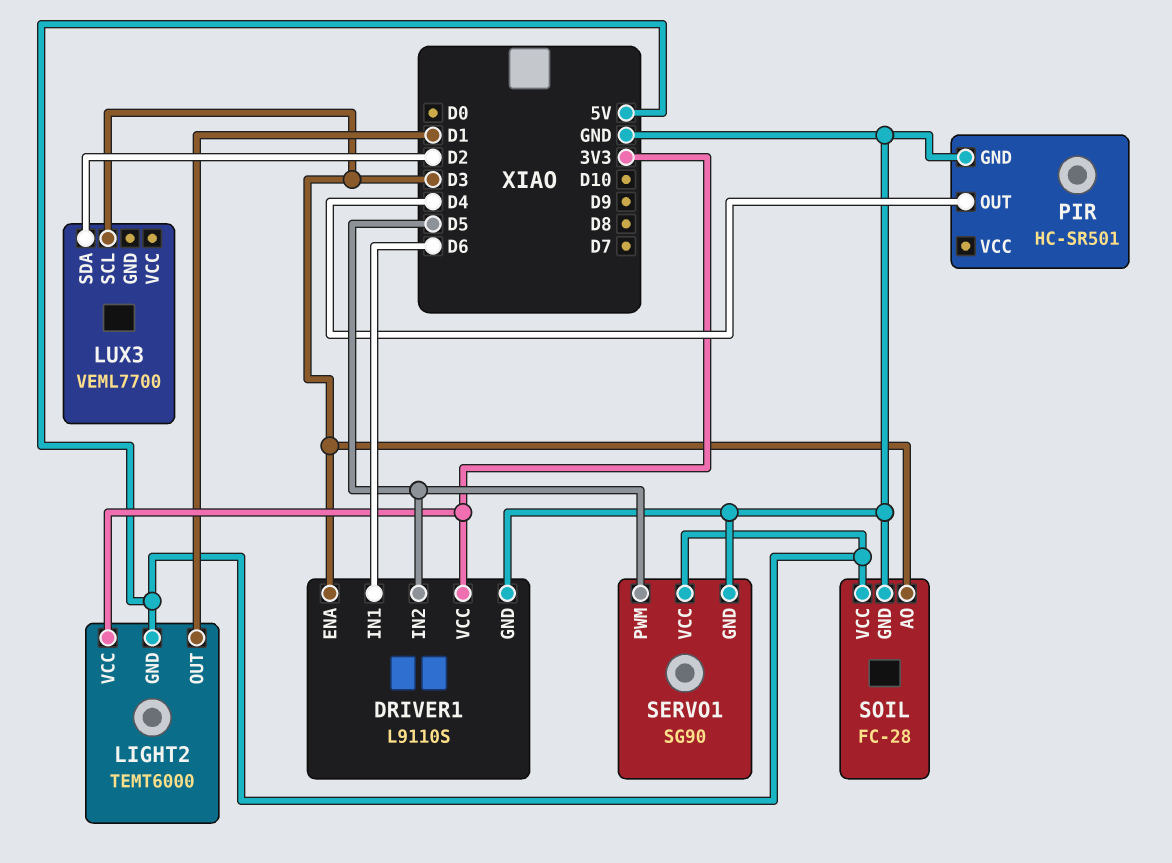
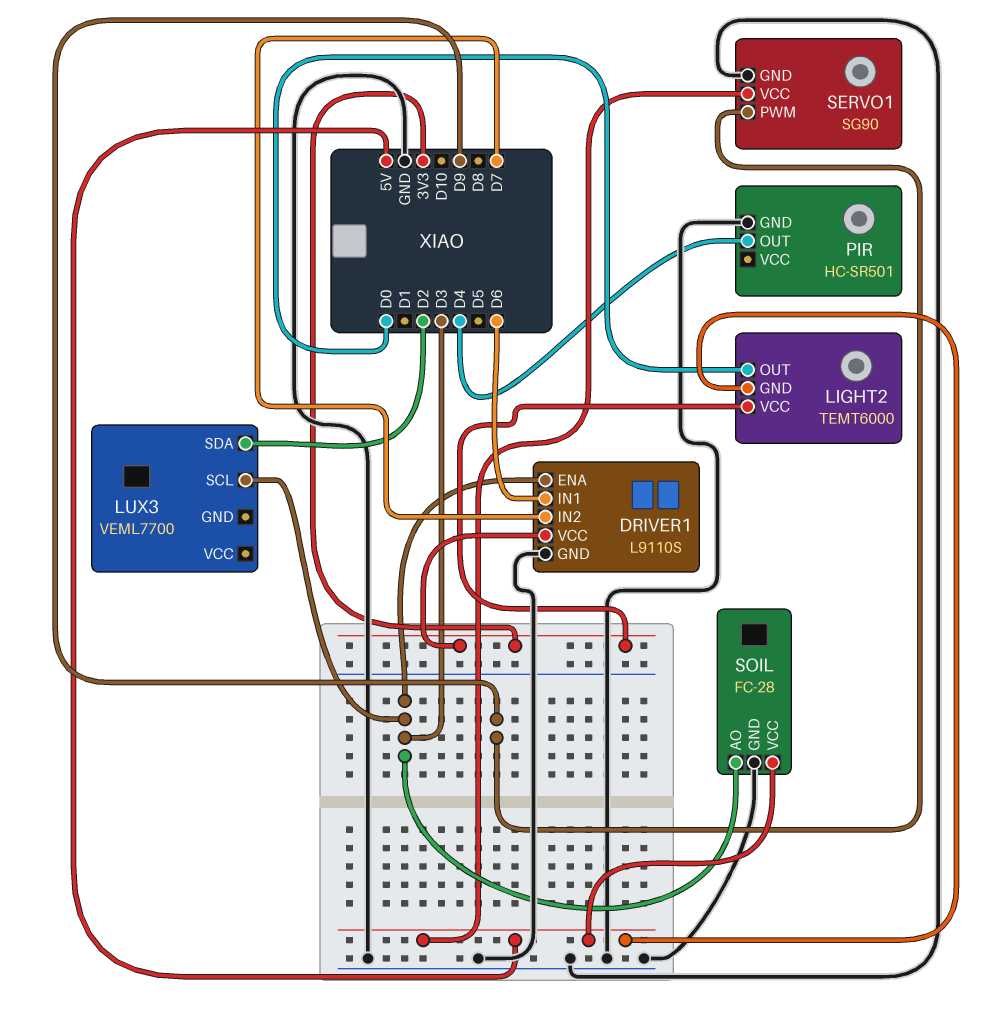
DRIVER1 pin IN2: D5 -> D7
LIGHT2 pin OUT: D1 -> D0
SERVO1 pin PWM: D5 -> D9

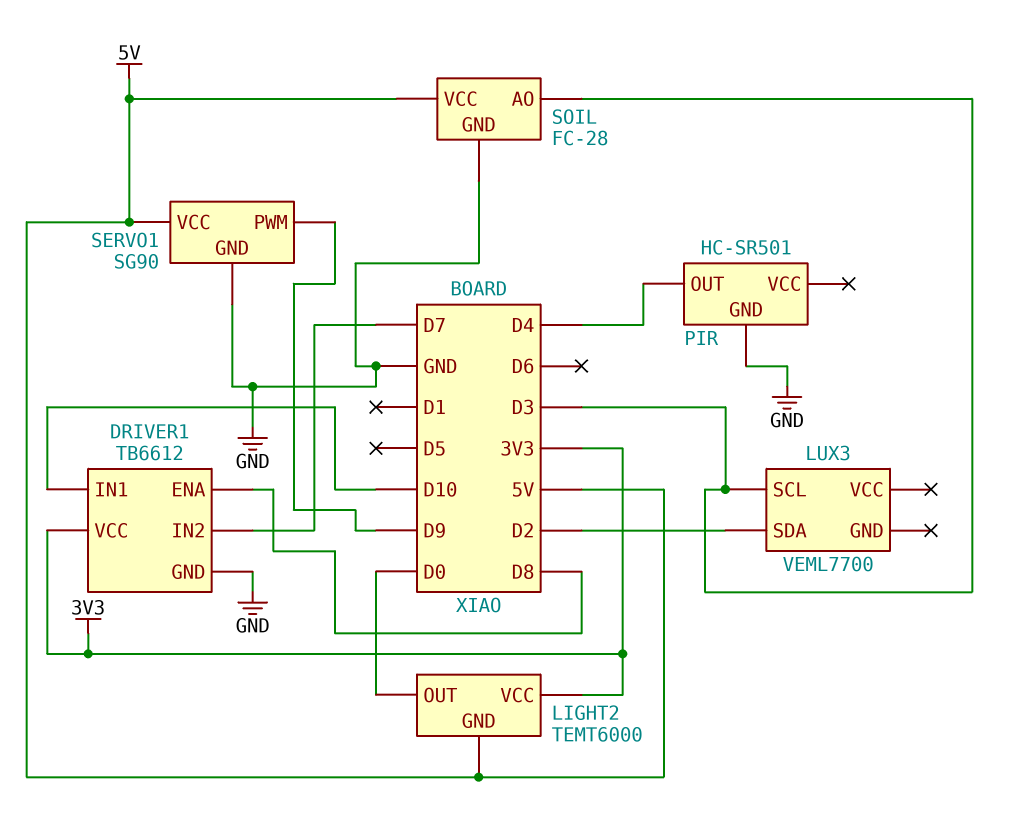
DRIVER1: L9110S -> TB6612
DRIVER1 pin ENA: D3 -> D8
DRIVER1 pin IN1: D6 -> D10

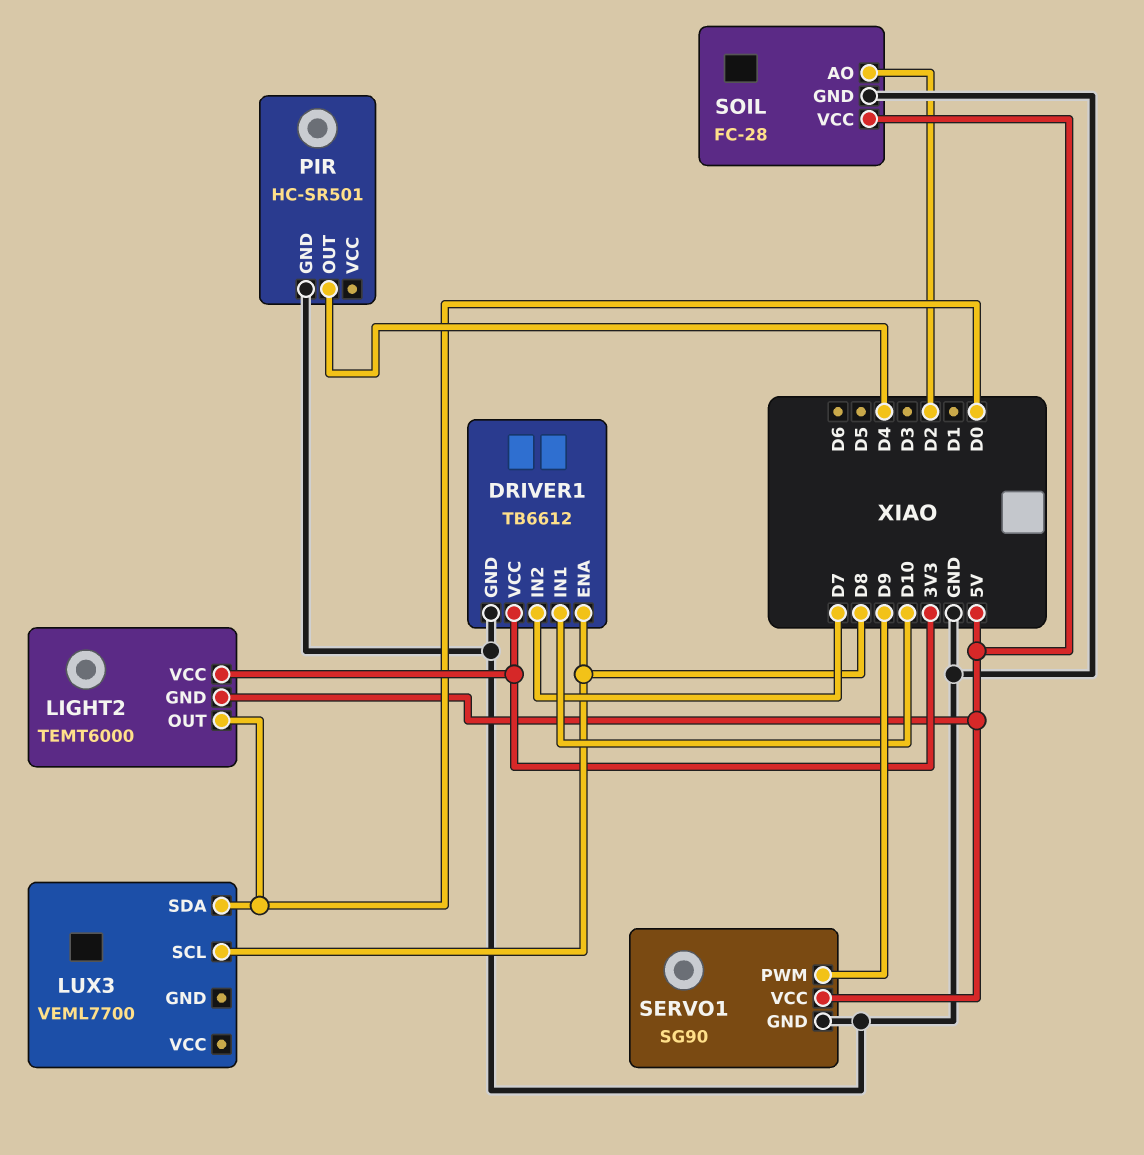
LUX3 pin SCL: D3 -> D8
LUX3 pin SDA: D2 -> D0
SOIL pin AO: D3 -> D2

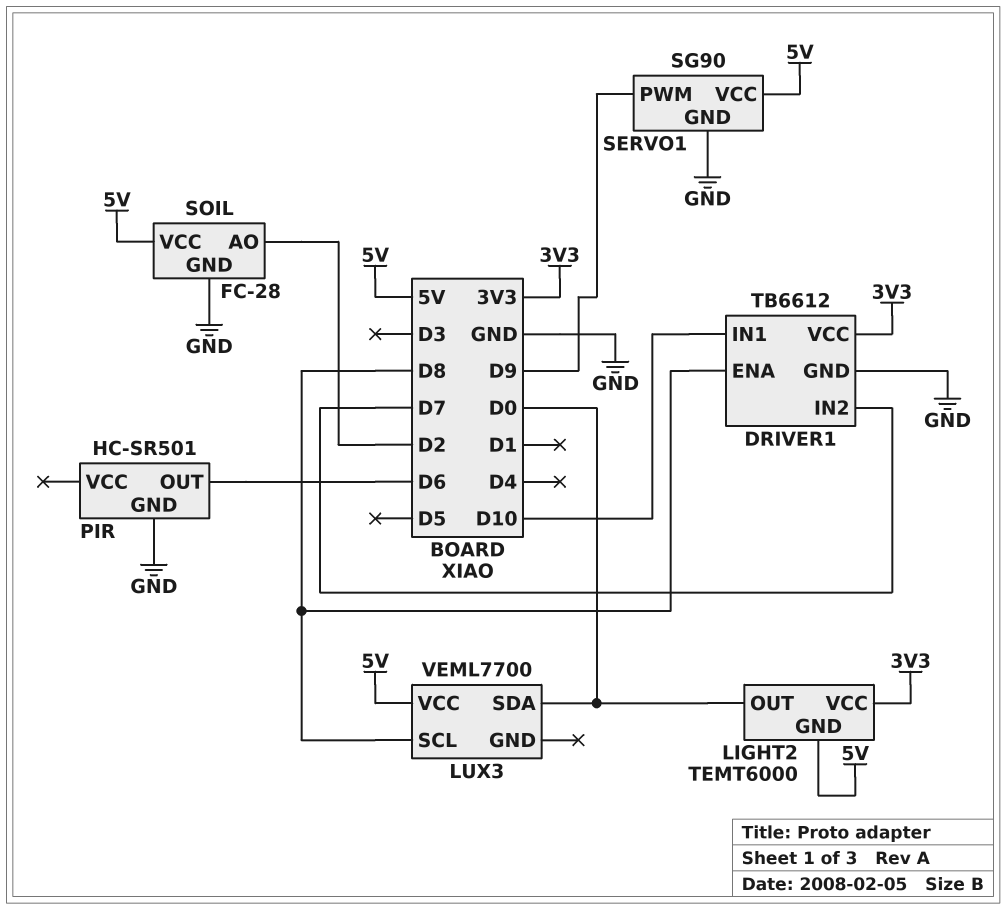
LUX3 pin VCC: none -> 5V
PIR pin OUT: D4 -> D6

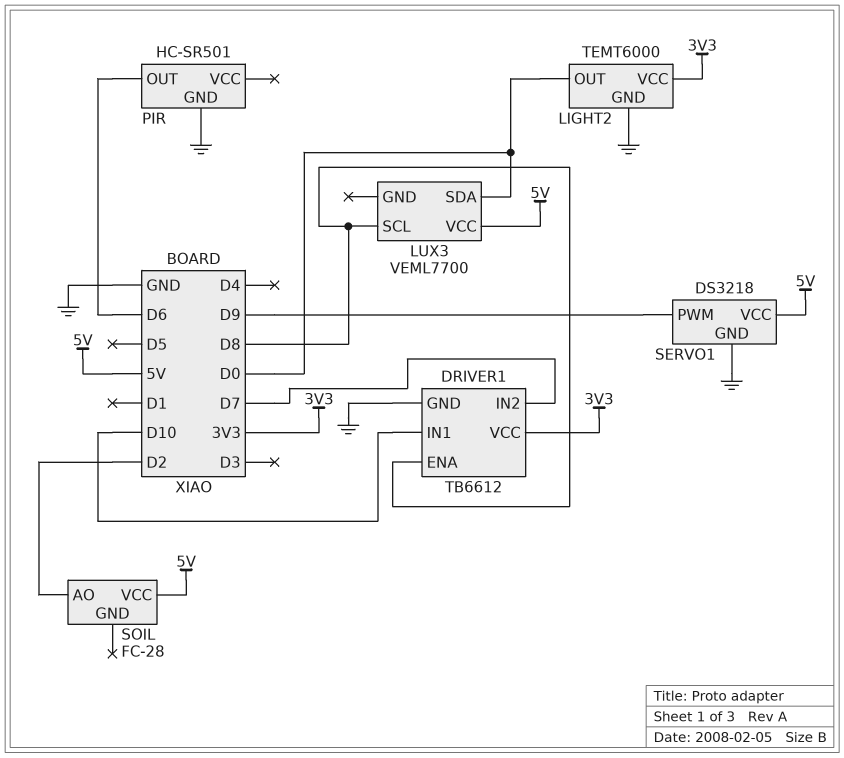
LIGHT2 pin GND: 5V -> GND
SERVO1: SG90 -> DS3218
SOIL pin GND: GND -> none

